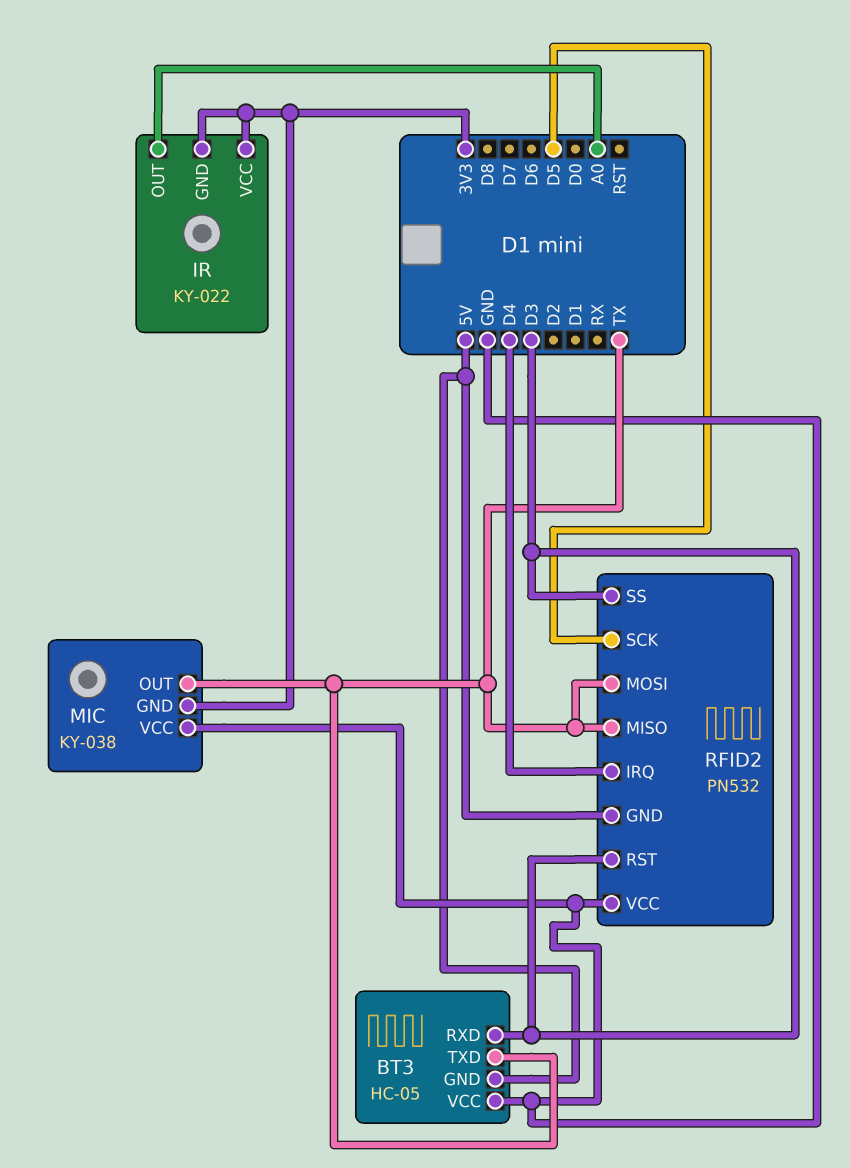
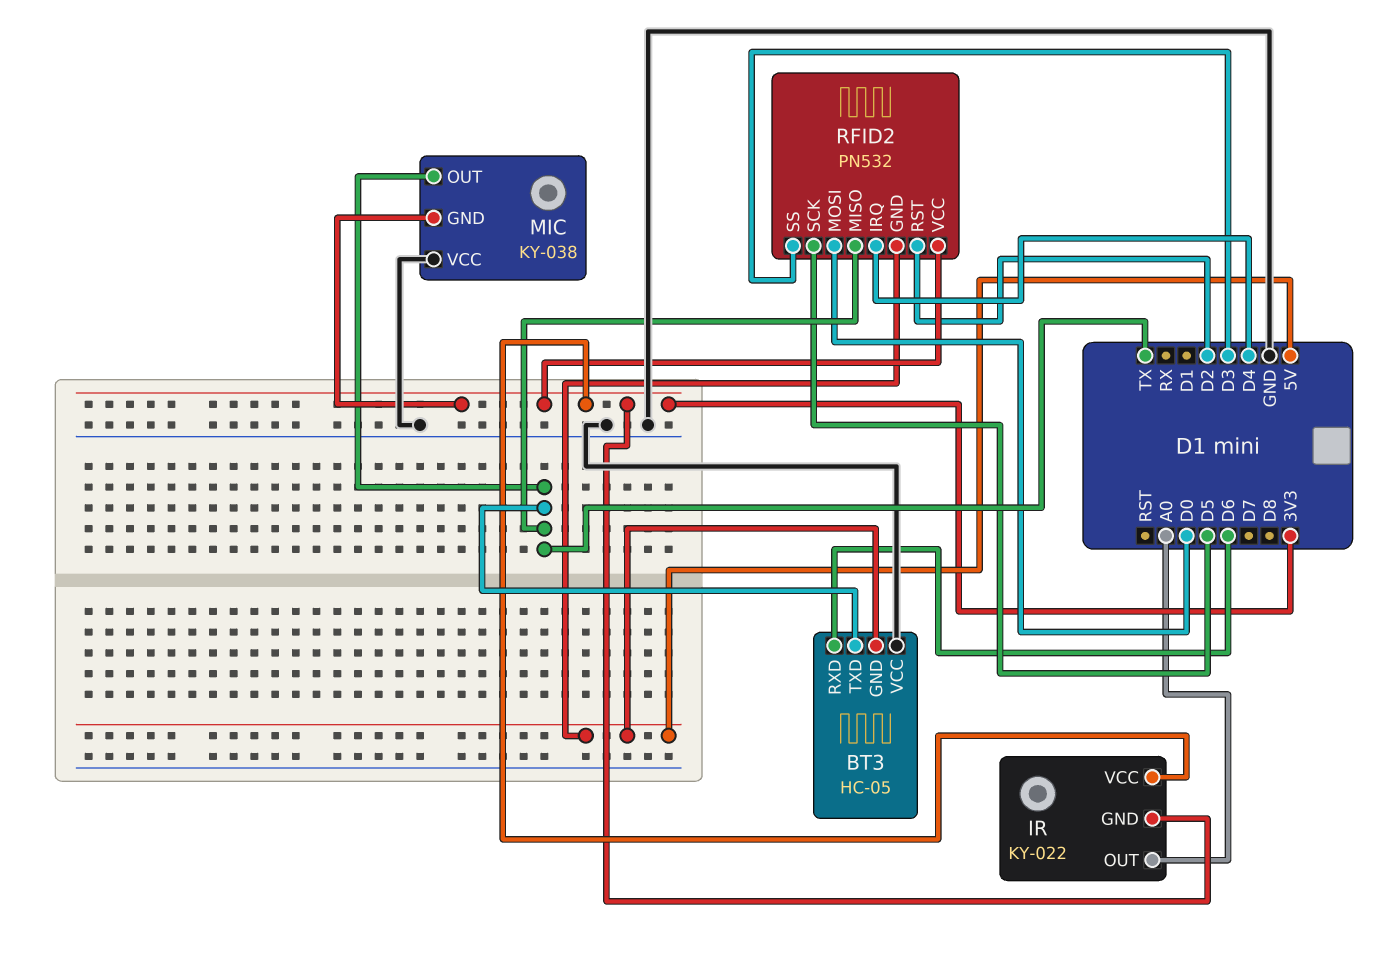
BT3 pin RXD: D3 -> D6
RFID2 pin MOSI: TX -> D0
RFID2 pin RST: D3 -> D2
RFID2 pin VCC: GND -> 3V3

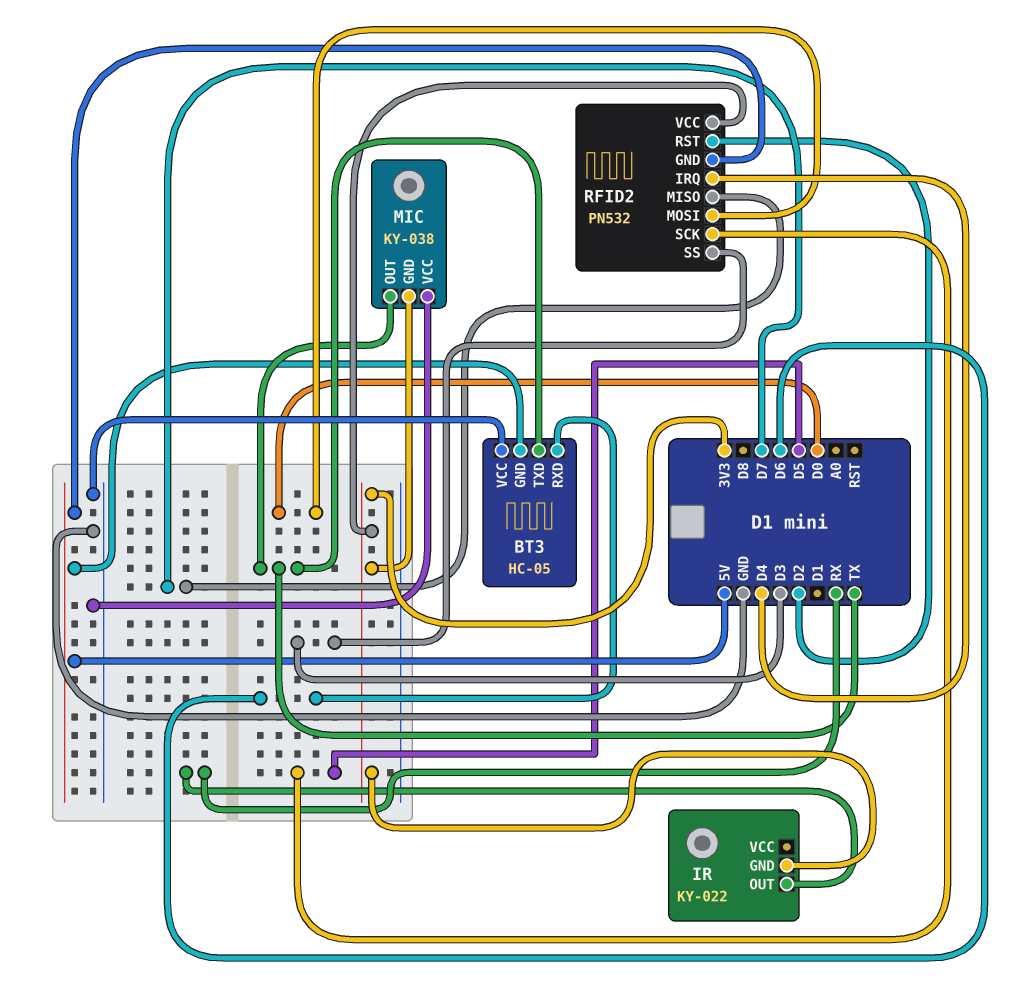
IR pin OUT: A0 -> RX
IR pin VCC: 3V3 -> none
RFID2 pin MISO: TX -> D7

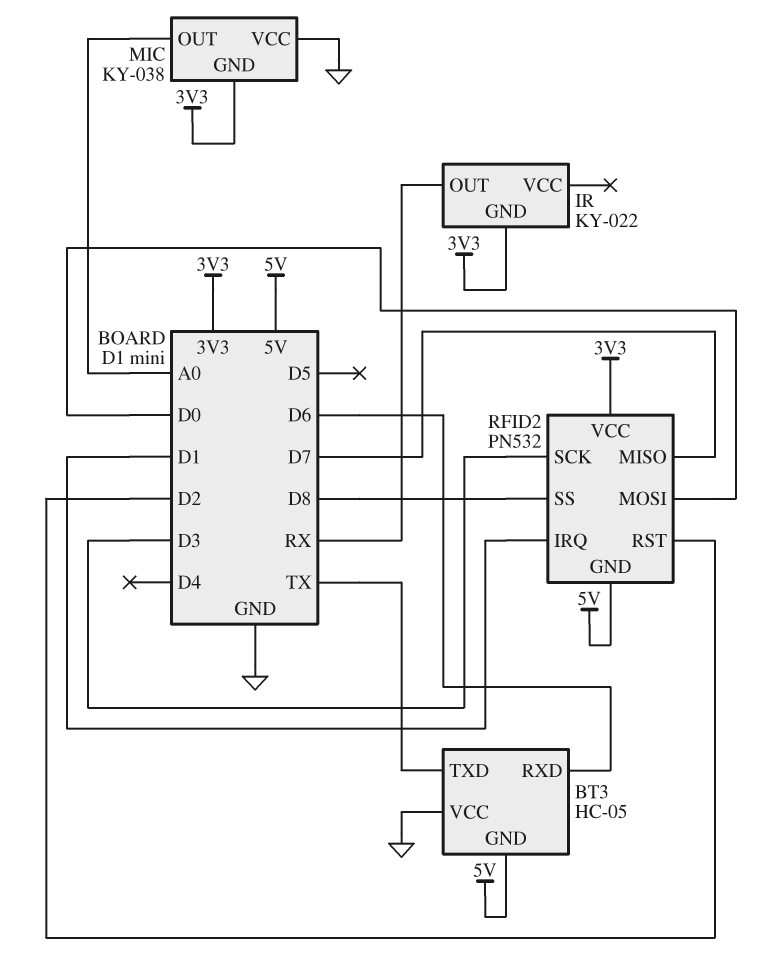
MIC pin OUT: TX -> A0
RFID2 pin IRQ: D4 -> D1
RFID2 pin SCK: D5 -> D3
RFID2 pin SS: D3 -> D8

